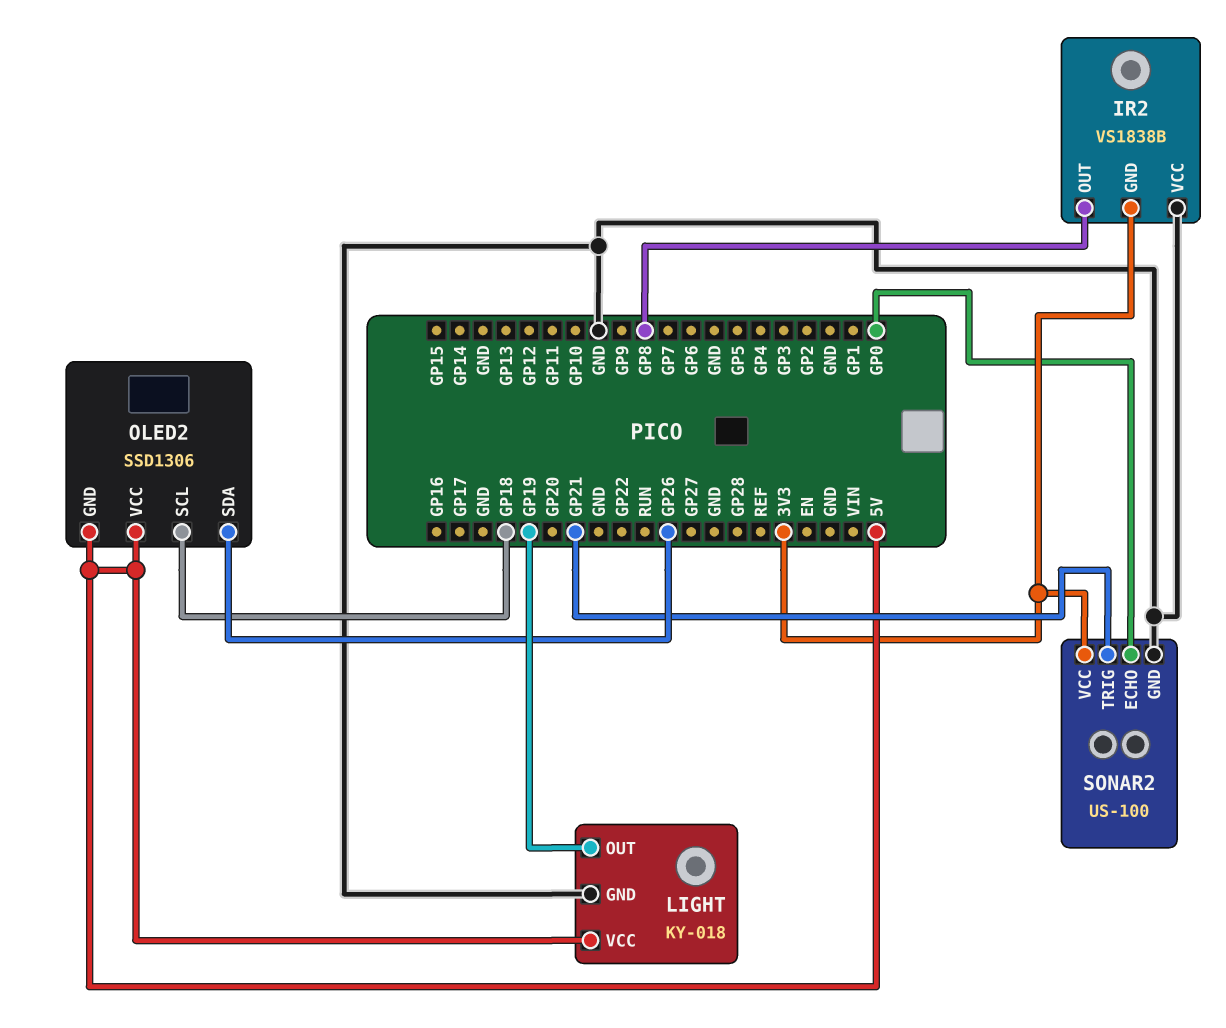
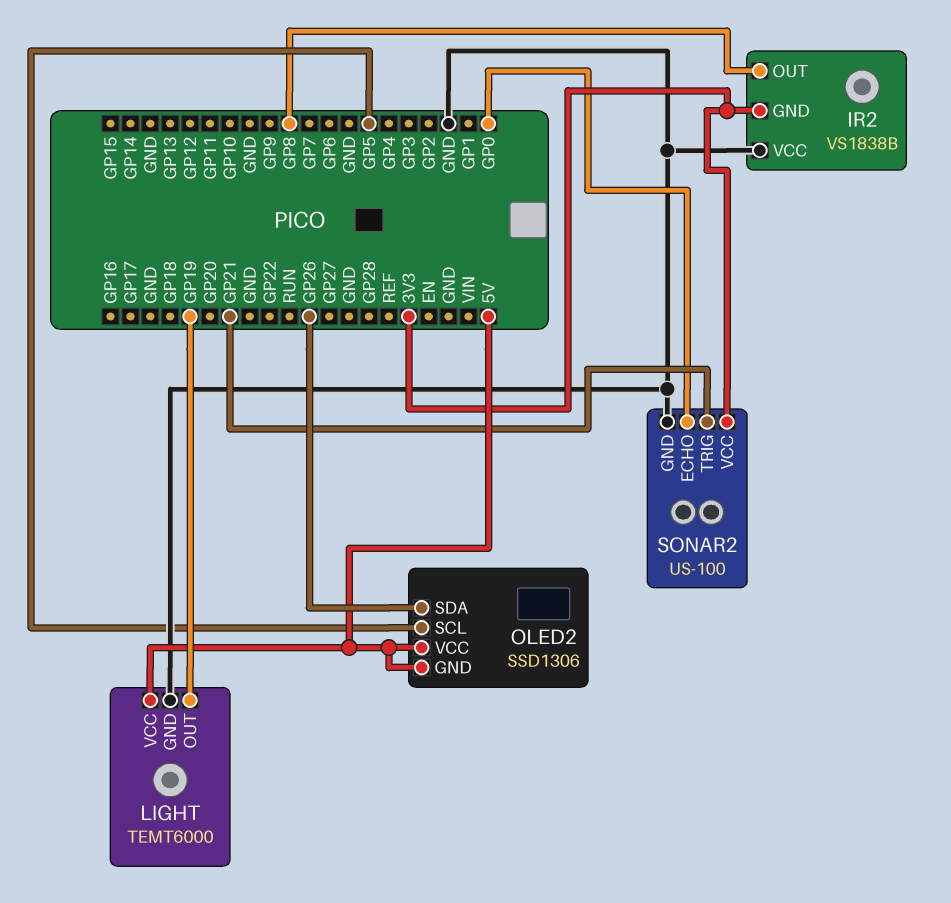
LIGHT: KY-018 -> TEMT6000
OLED2 pin SCL: GP18 -> GP5

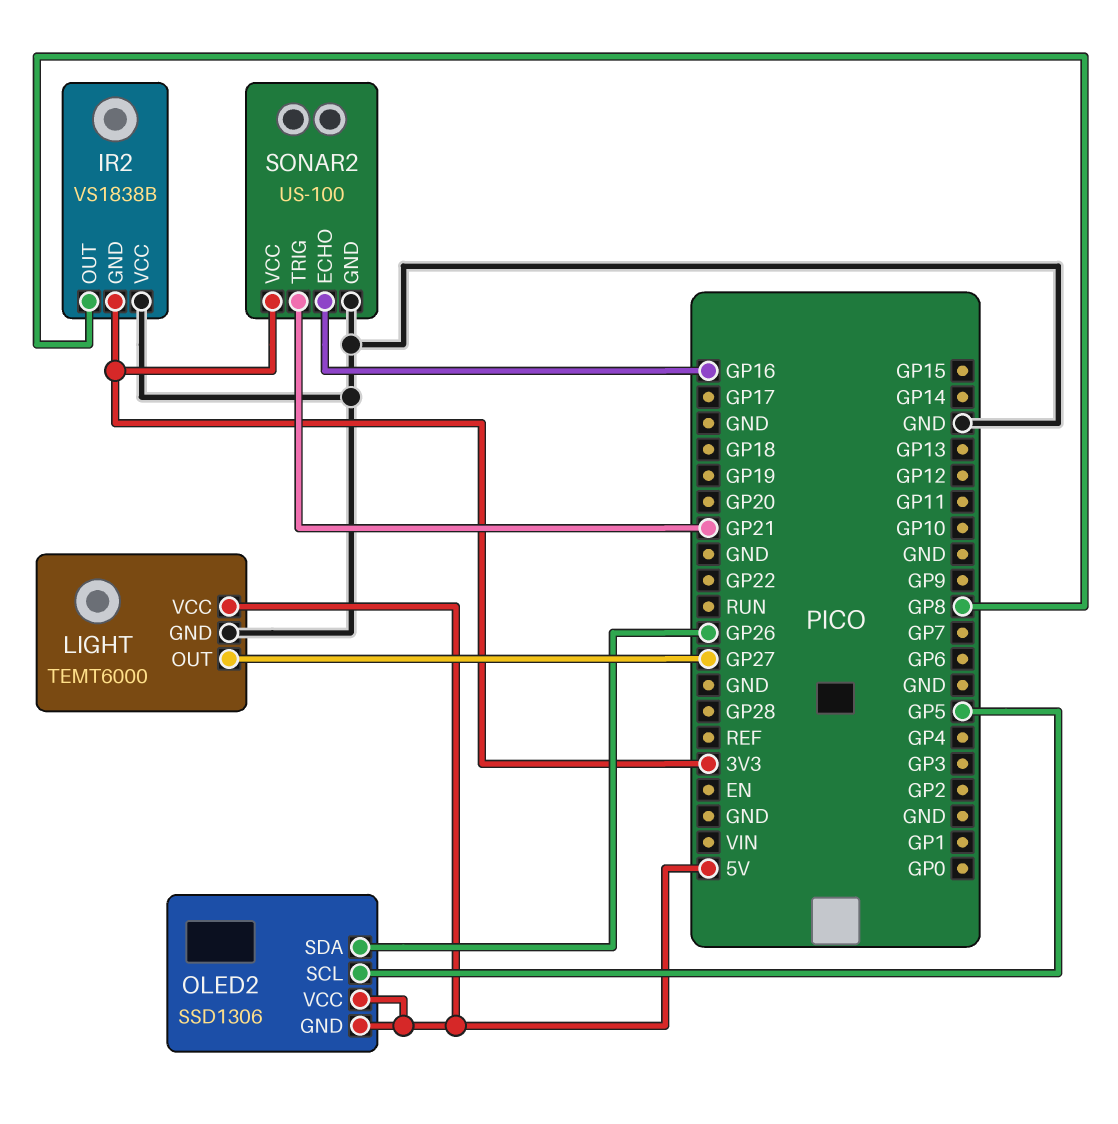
LIGHT pin OUT: GP19 -> GP27
SONAR2 pin ECHO: GP0 -> GP16

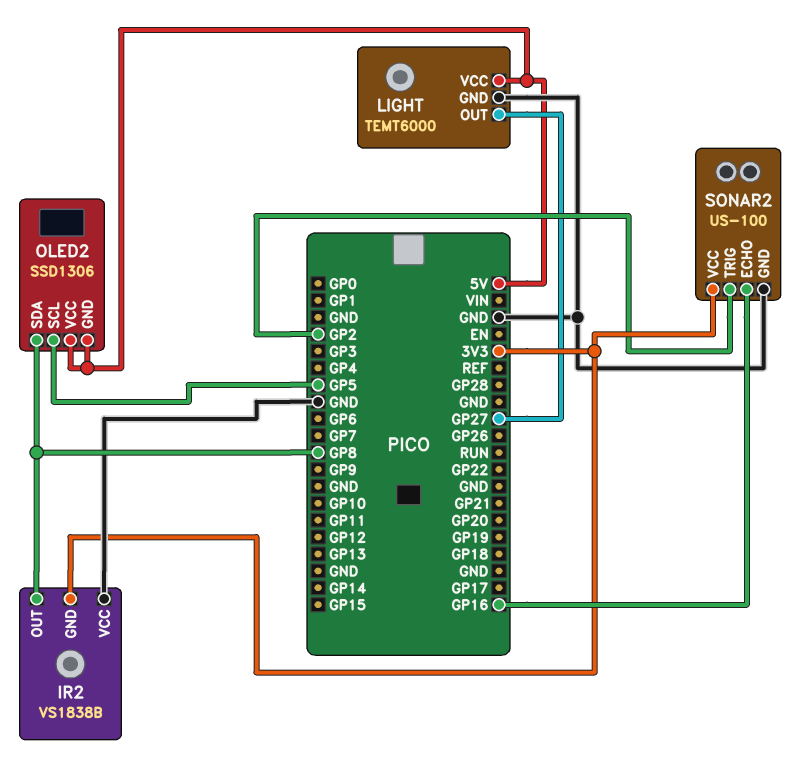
OLED2 pin SDA: GP26 -> GP8
SONAR2 pin TRIG: GP21 -> GP2

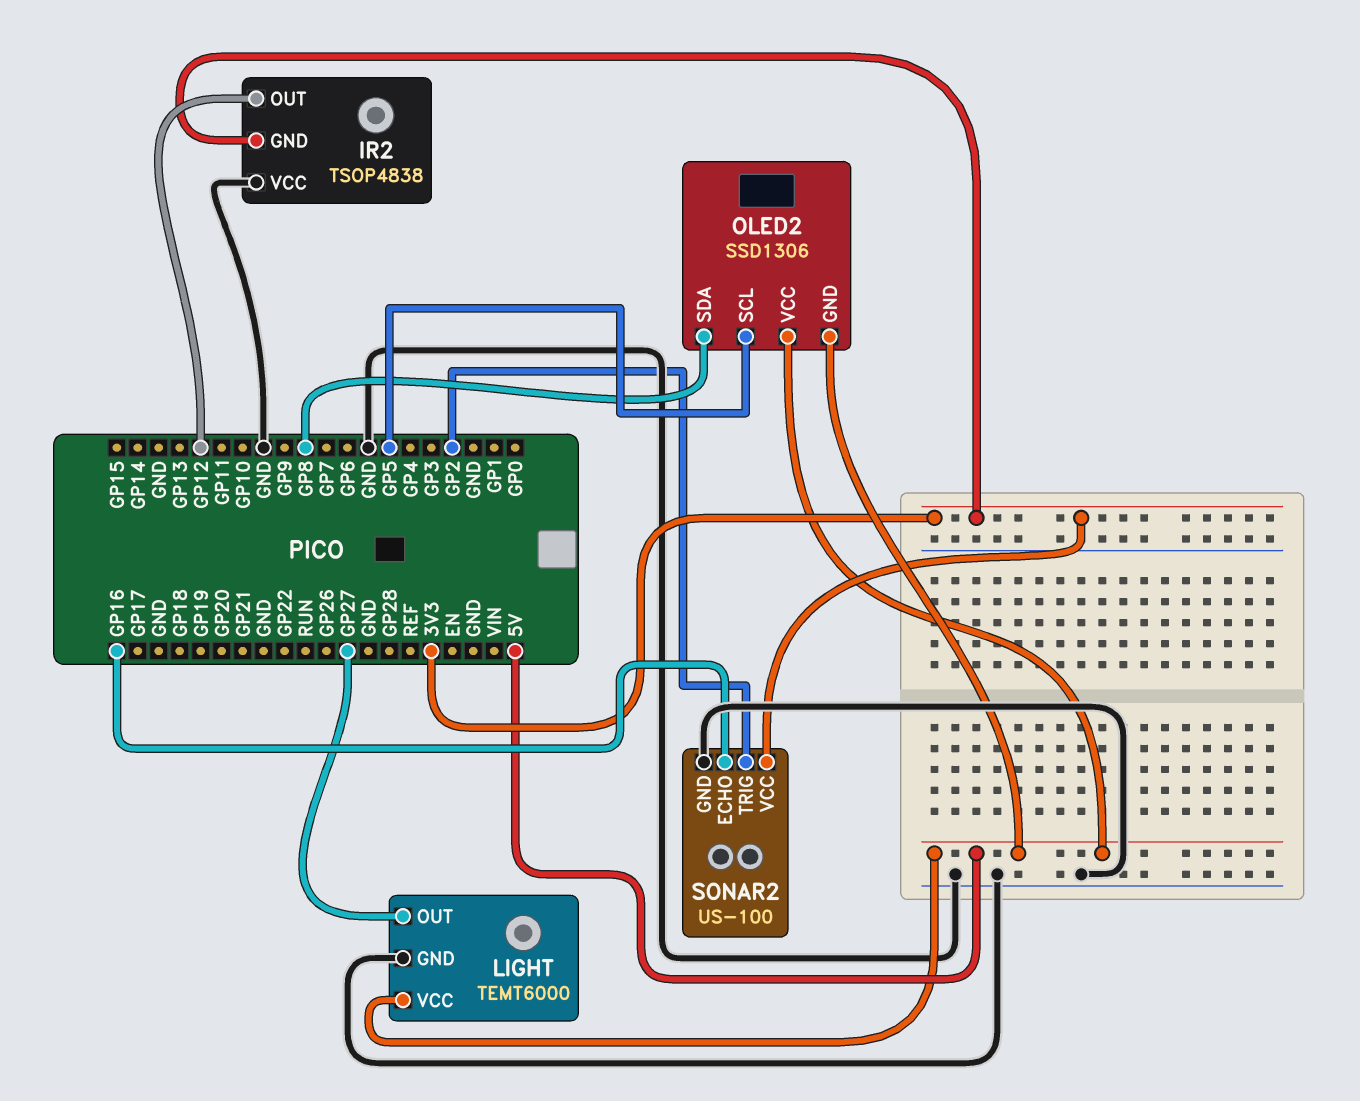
IR2: VS1838B -> TSOP4838
IR2 pin OUT: GP8 -> GP12

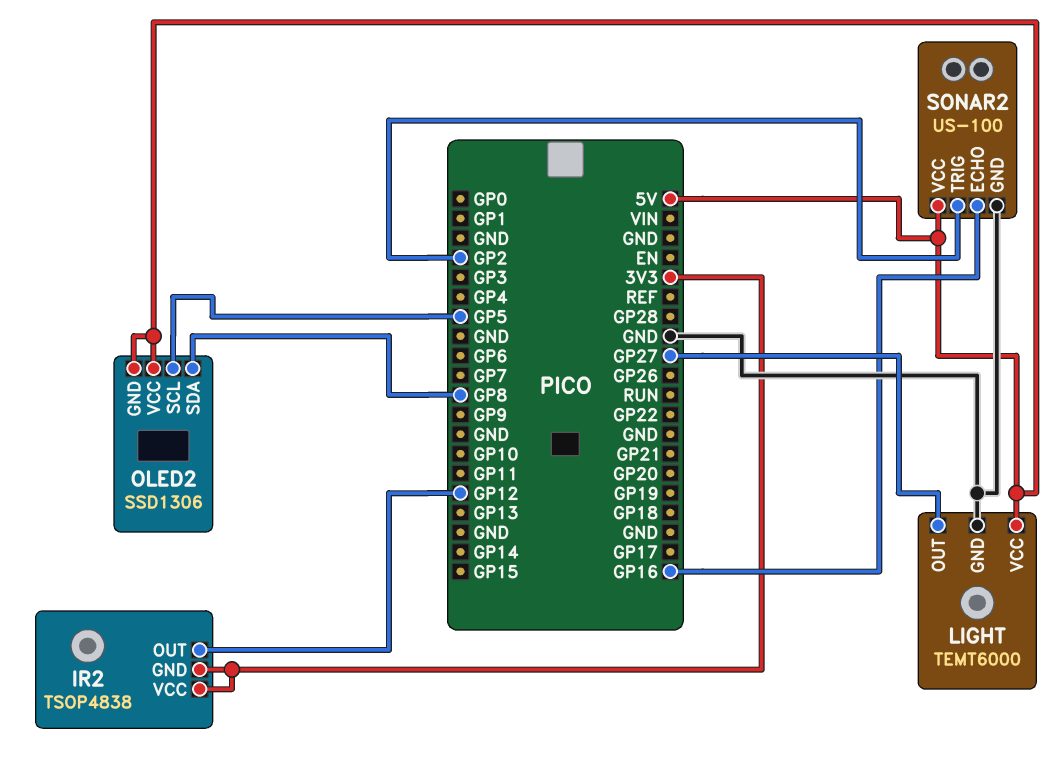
IR2 pin VCC: GND -> 3V3
SONAR2 pin VCC: 3V3 -> 5V

